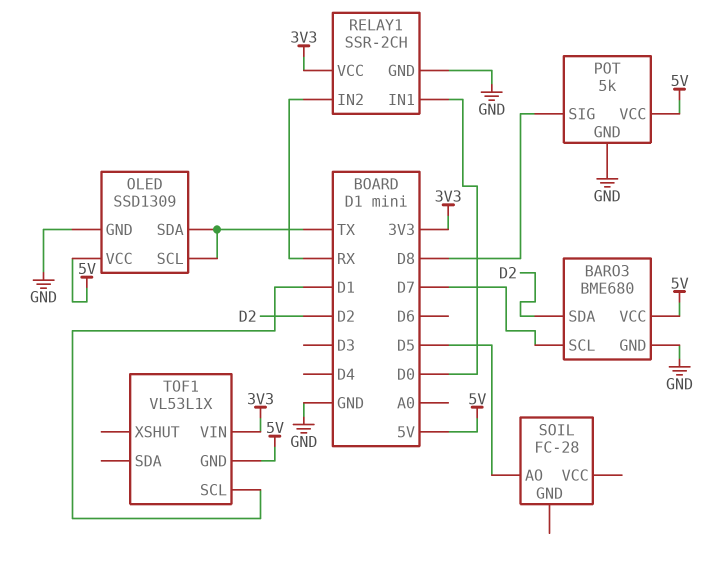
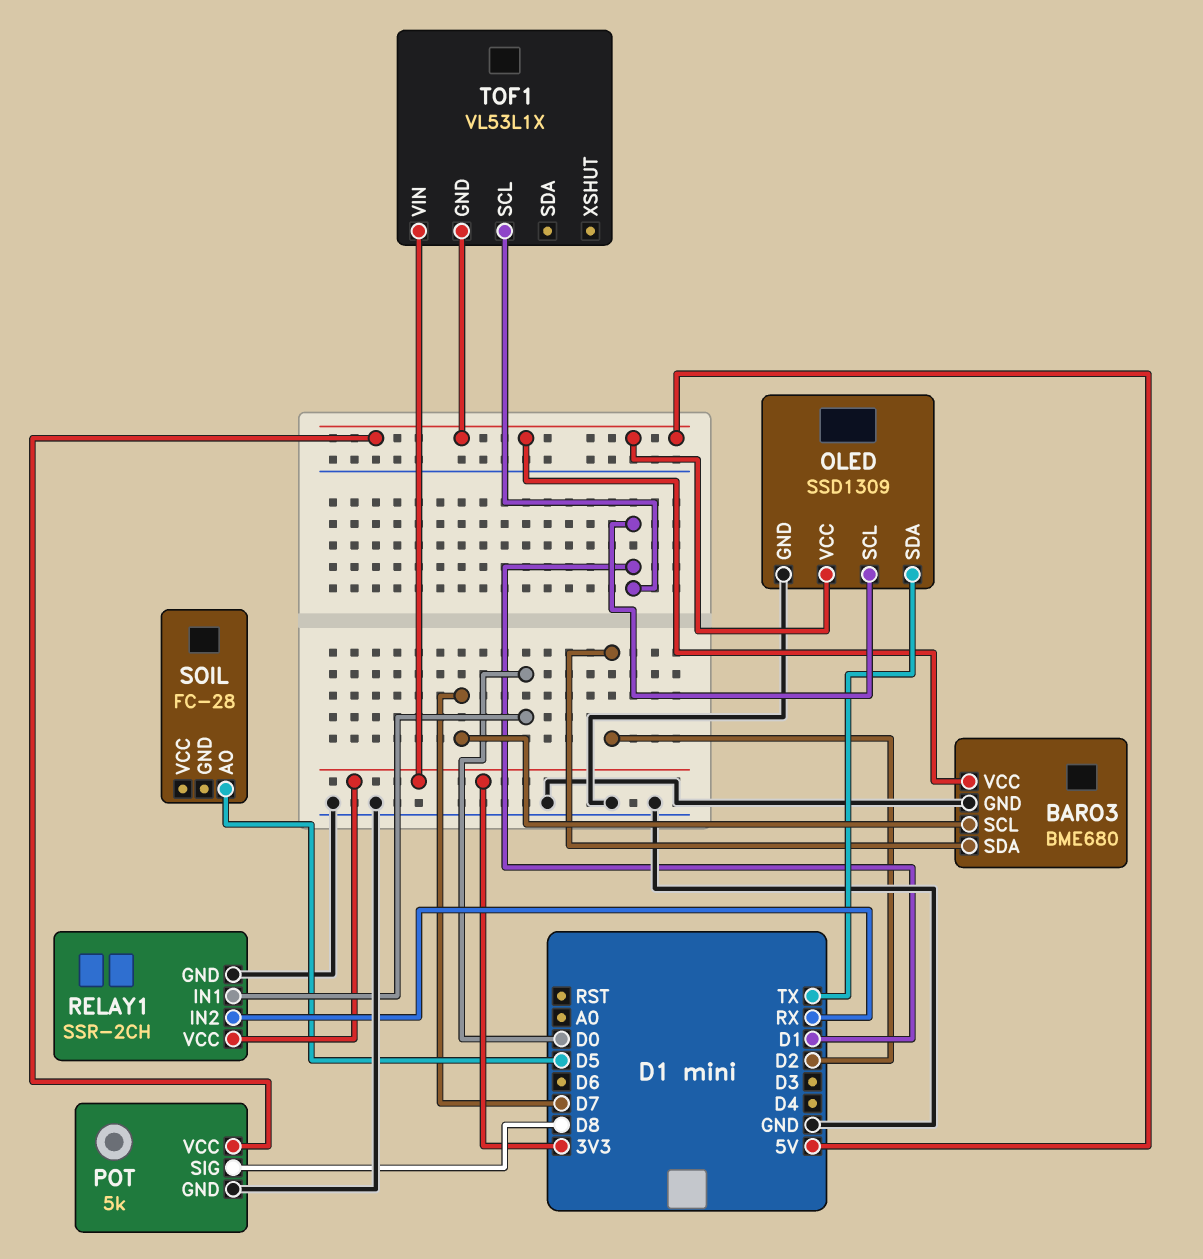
OLED pin SCL: TX -> D1

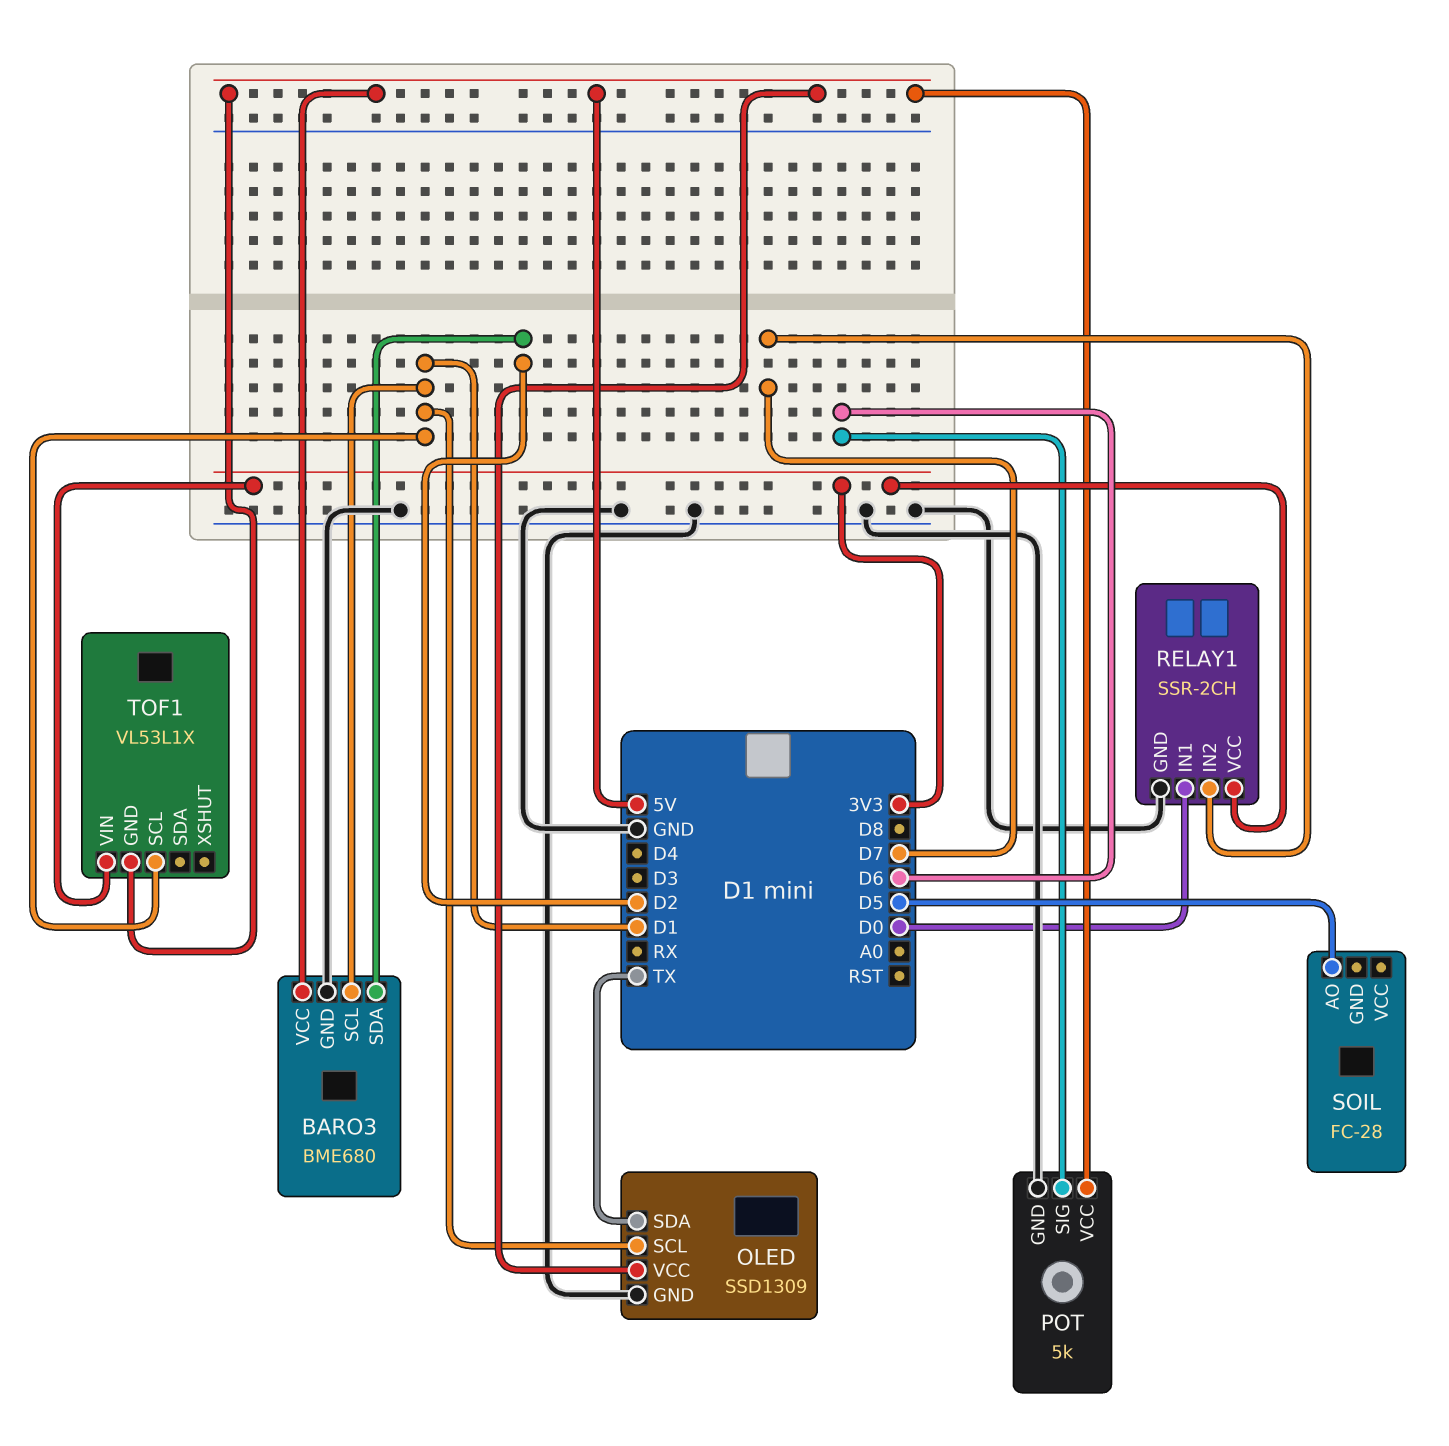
BARO3 pin SCL: D7 -> D1
POT pin SIG: D8 -> D6
RELAY1 pin IN2: RX -> D7

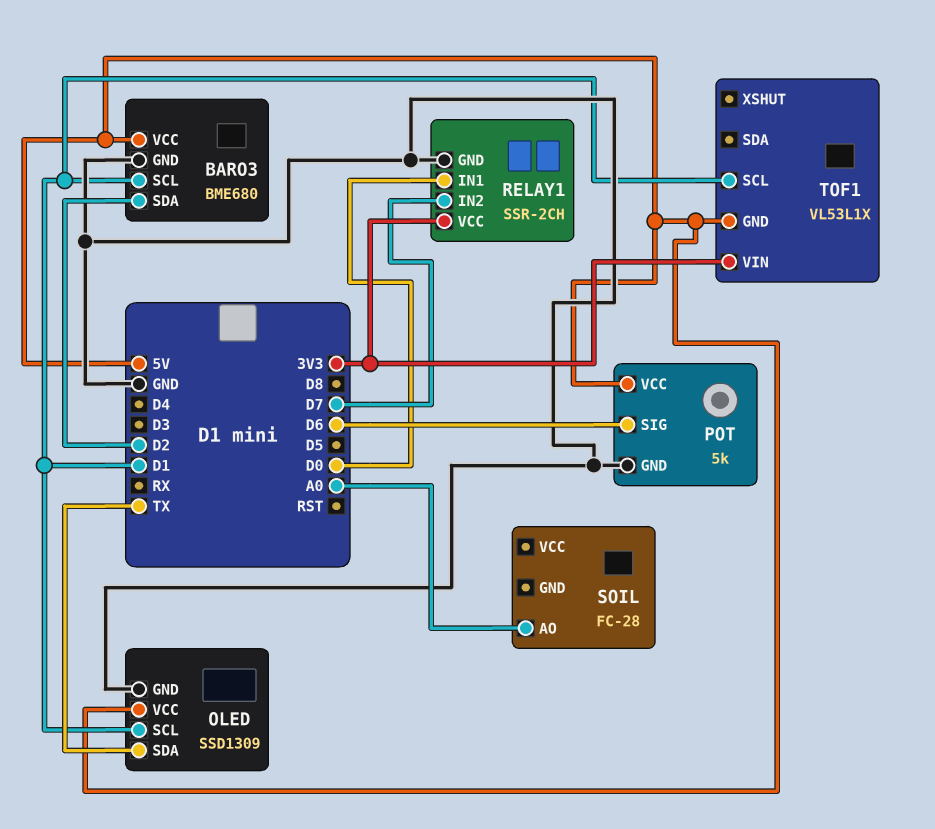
SOIL pin AO: D5 -> A0

